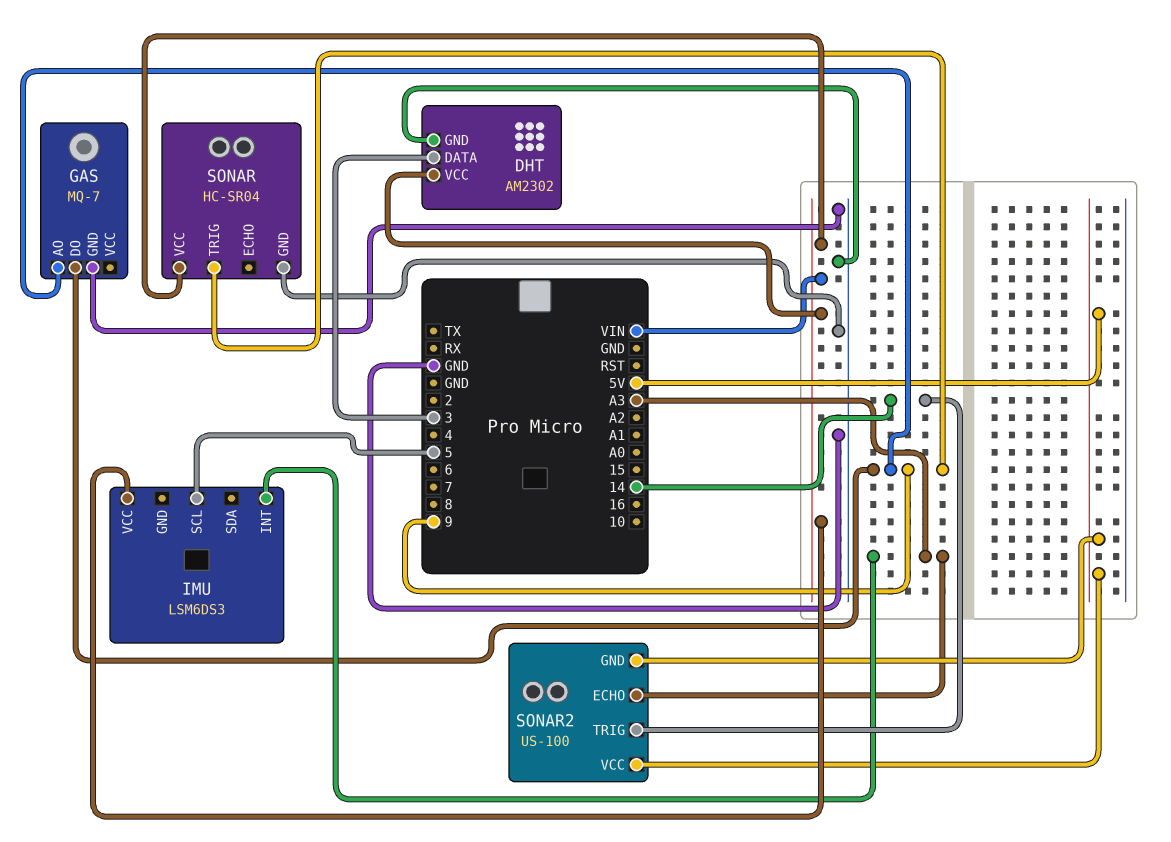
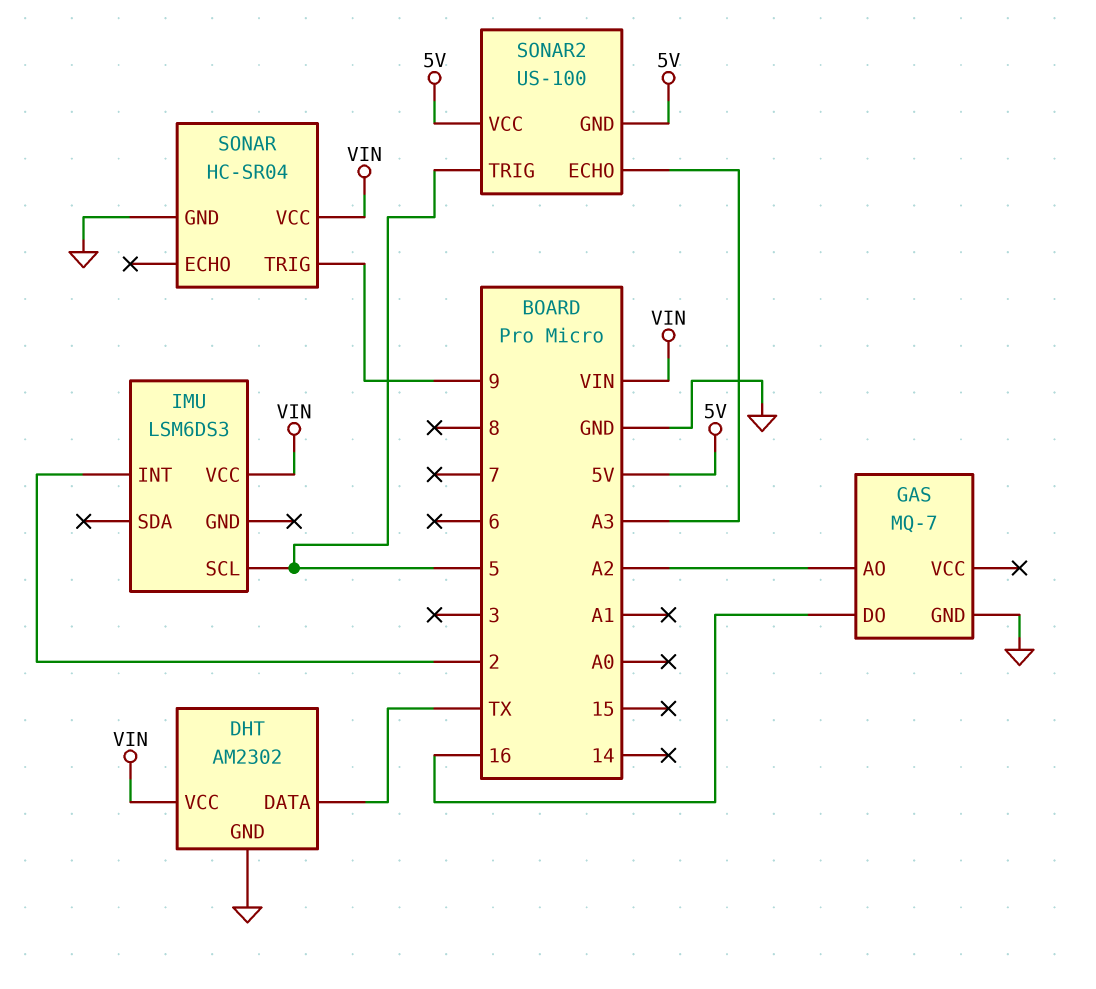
DHT pin DATA: 3 -> TX
GAS pin AO: 9 -> A2
GAS pin DO: 9 -> 16
IMU pin INT: A3 -> 2
SONAR2 pin TRIG: 14 -> 5

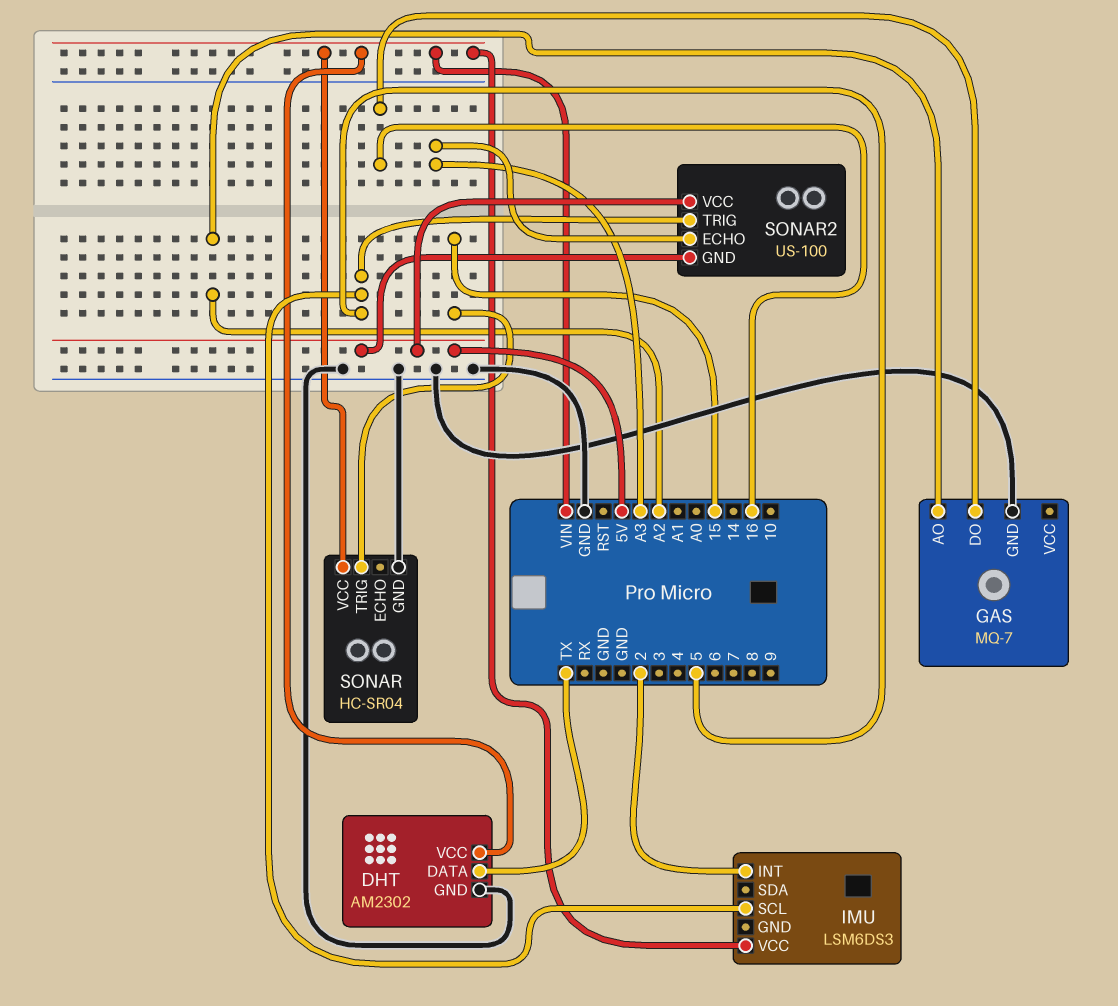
SONAR pin TRIG: 9 -> 15

